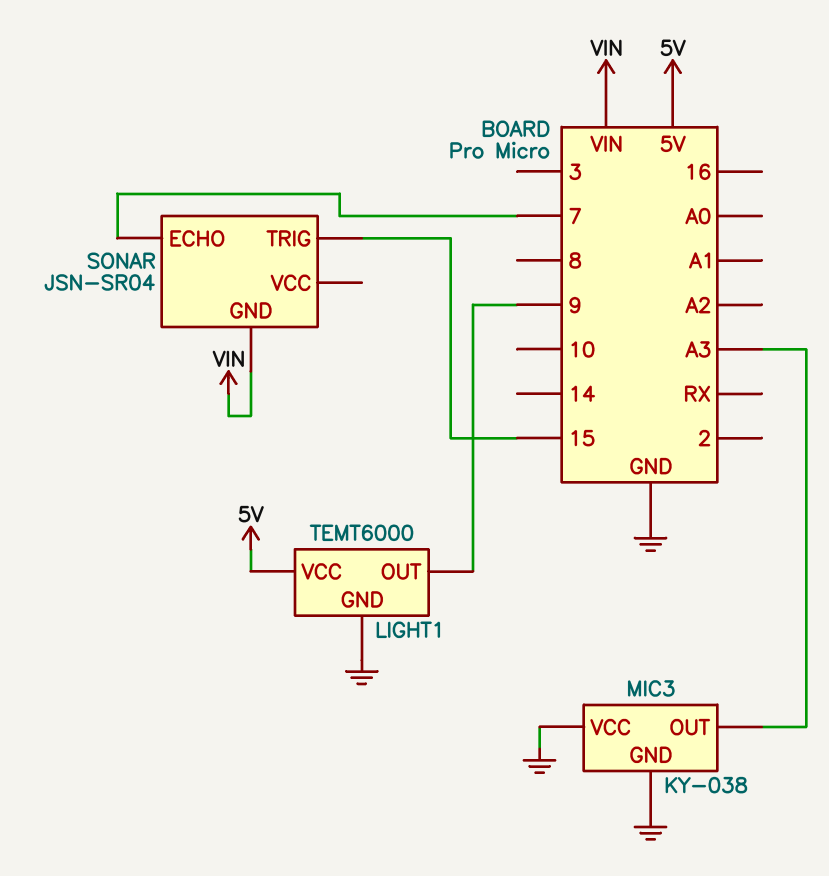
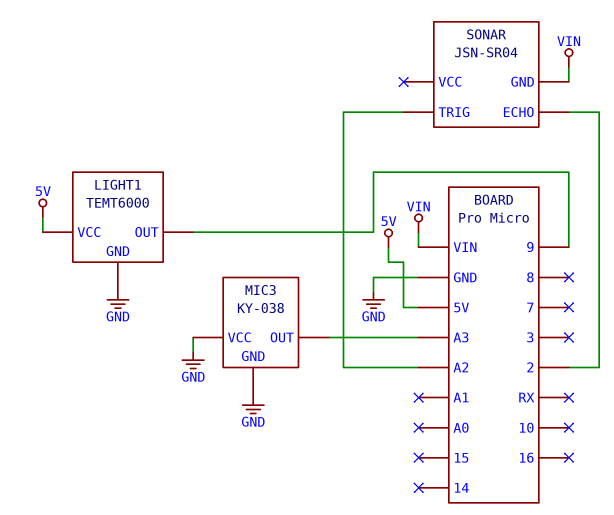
SONAR pin ECHO: 7 -> 2
SONAR pin TRIG: 15 -> A2

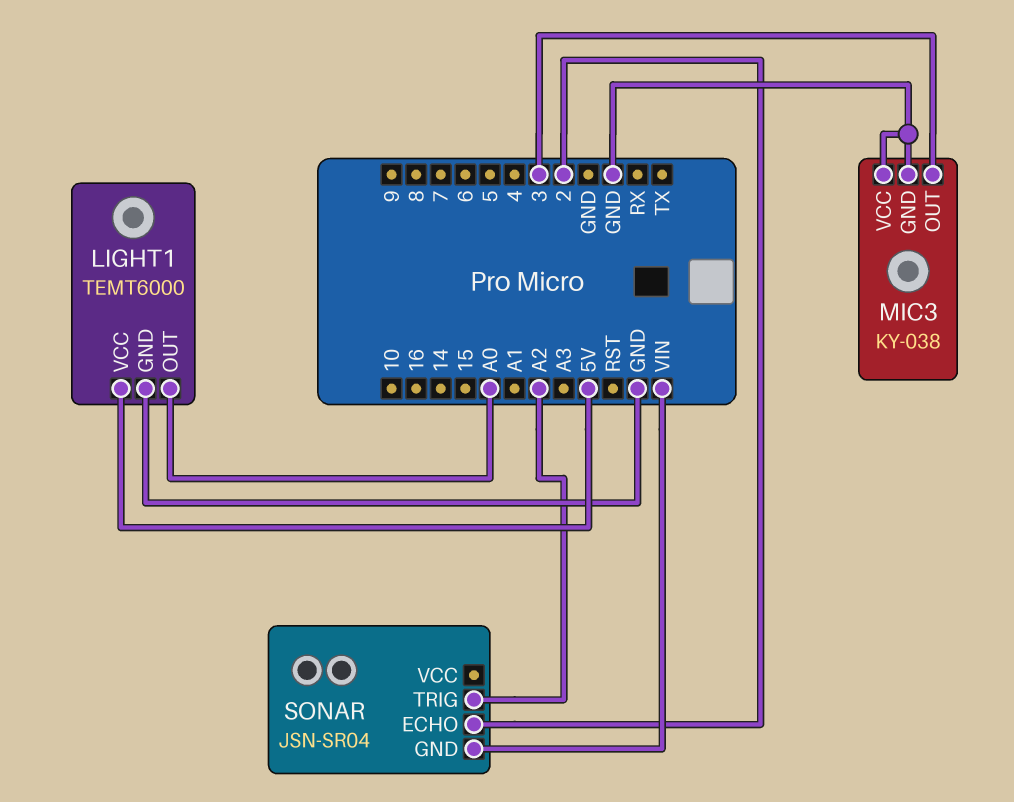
LIGHT1 pin OUT: 9 -> A0
MIC3 pin OUT: A3 -> 3

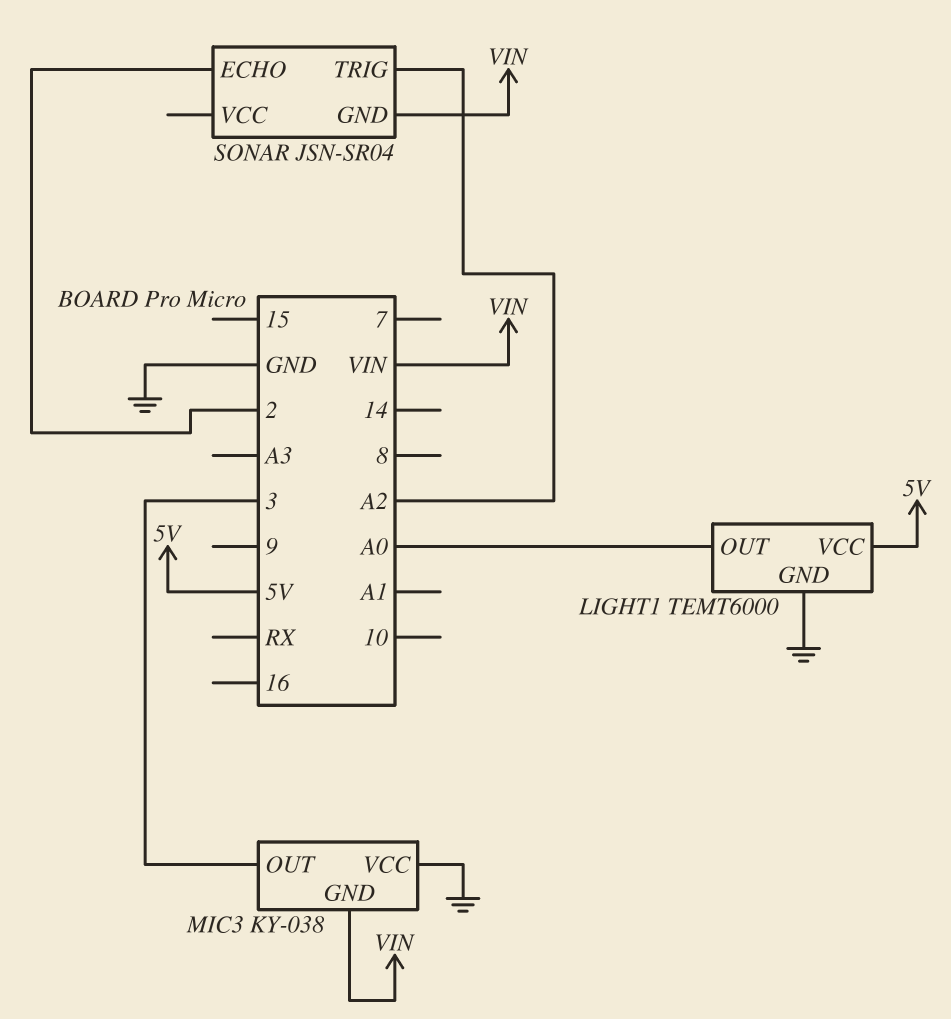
MIC3 pin GND: GND -> VIN

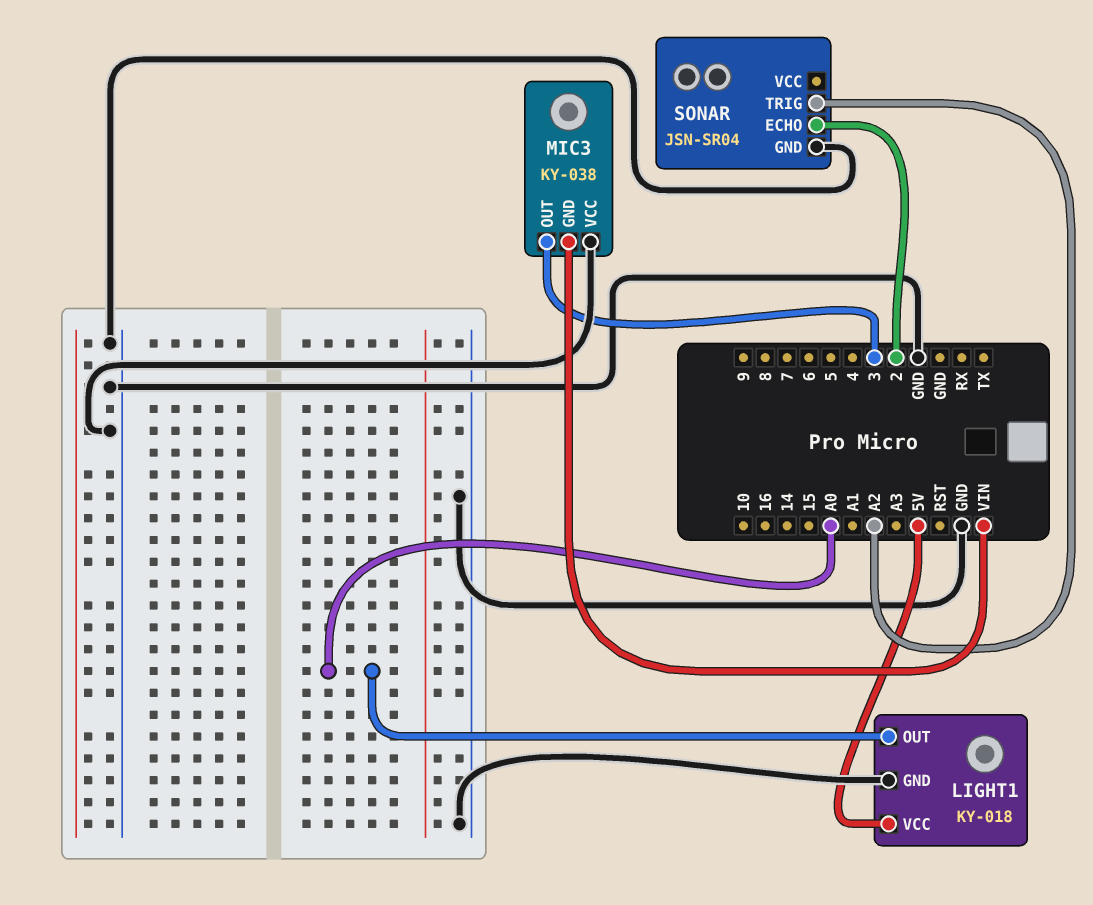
LIGHT1: TEMT6000 -> KY-018
SONAR pin GND: VIN -> GND

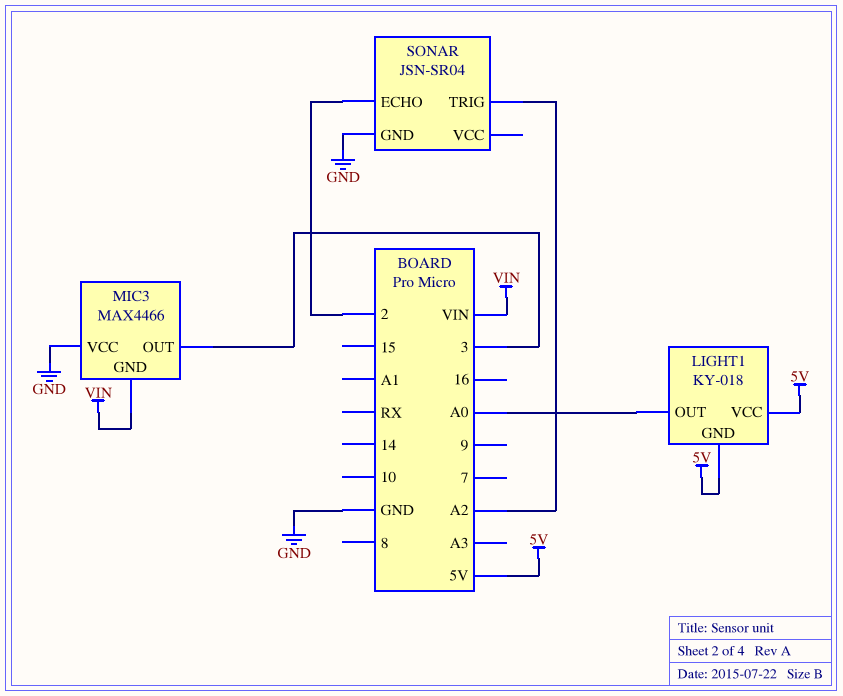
LIGHT1 pin GND: GND -> 5V
MIC3: KY-038 -> MAX4466

